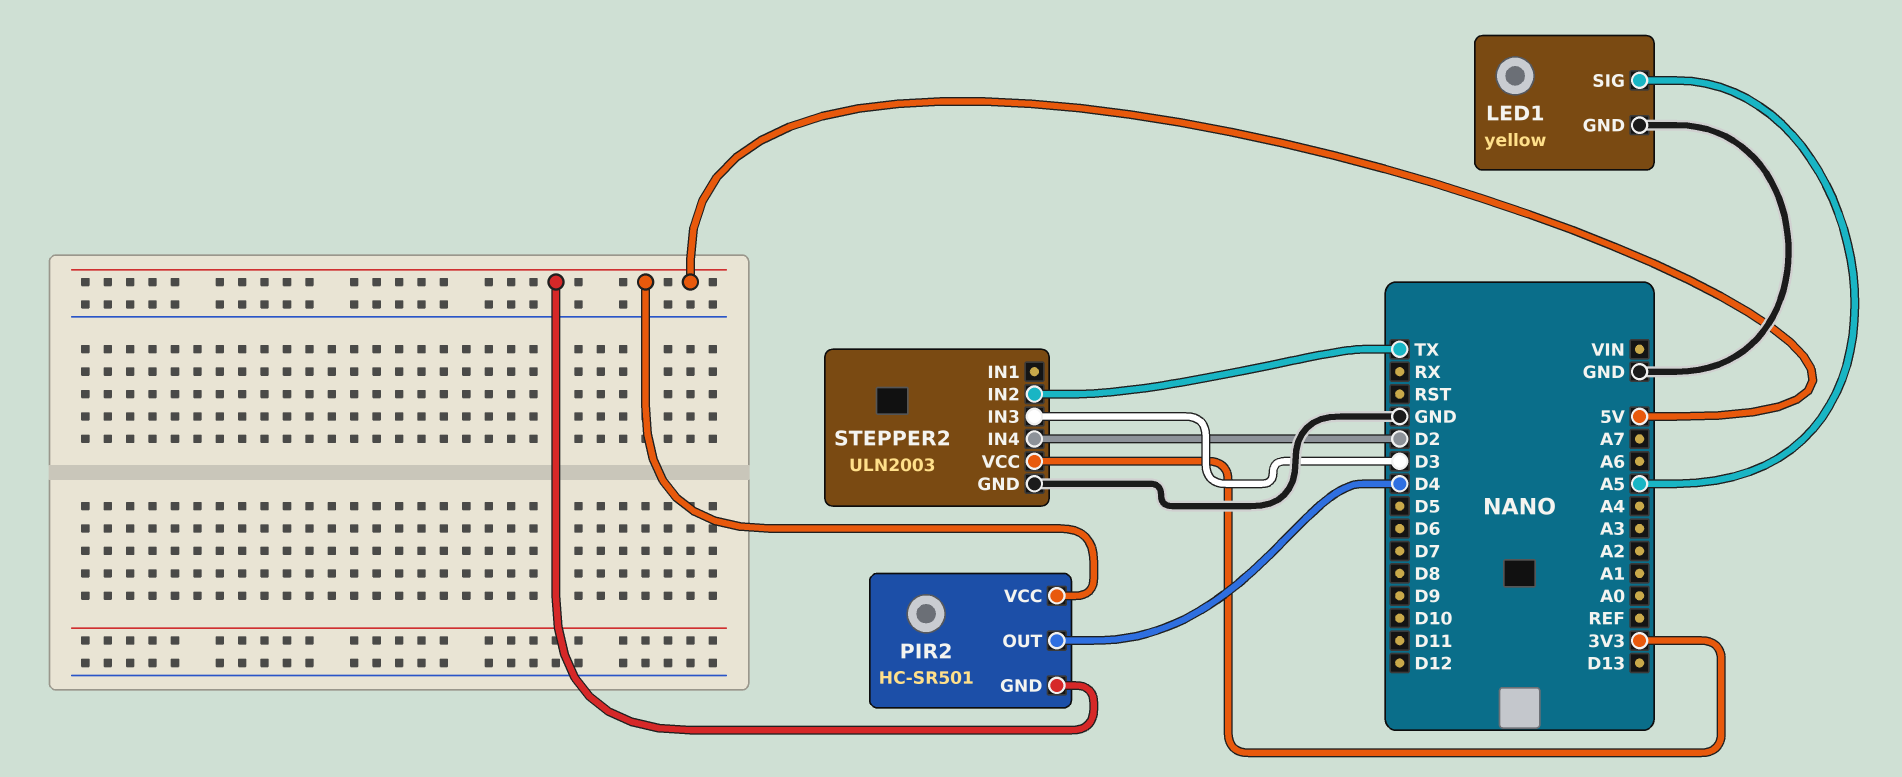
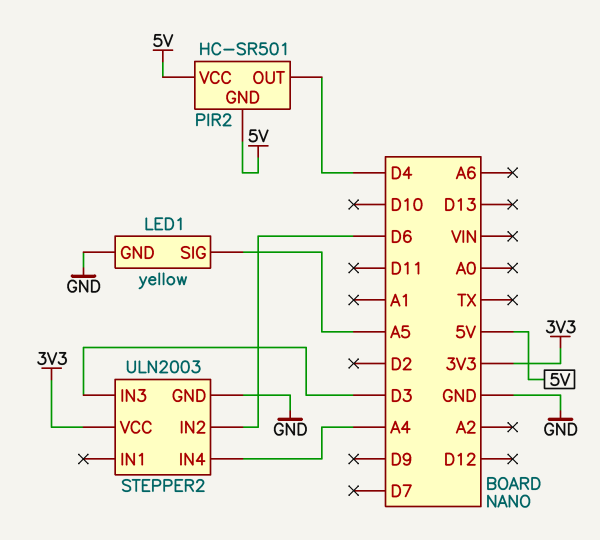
STEPPER2 pin IN2: TX -> D6
STEPPER2 pin IN4: D2 -> A4

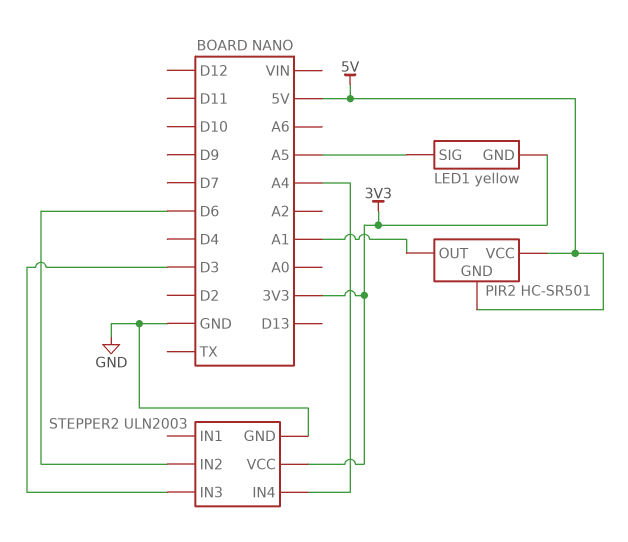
LED1 pin GND: GND -> 3V3
PIR2 pin OUT: D4 -> A1

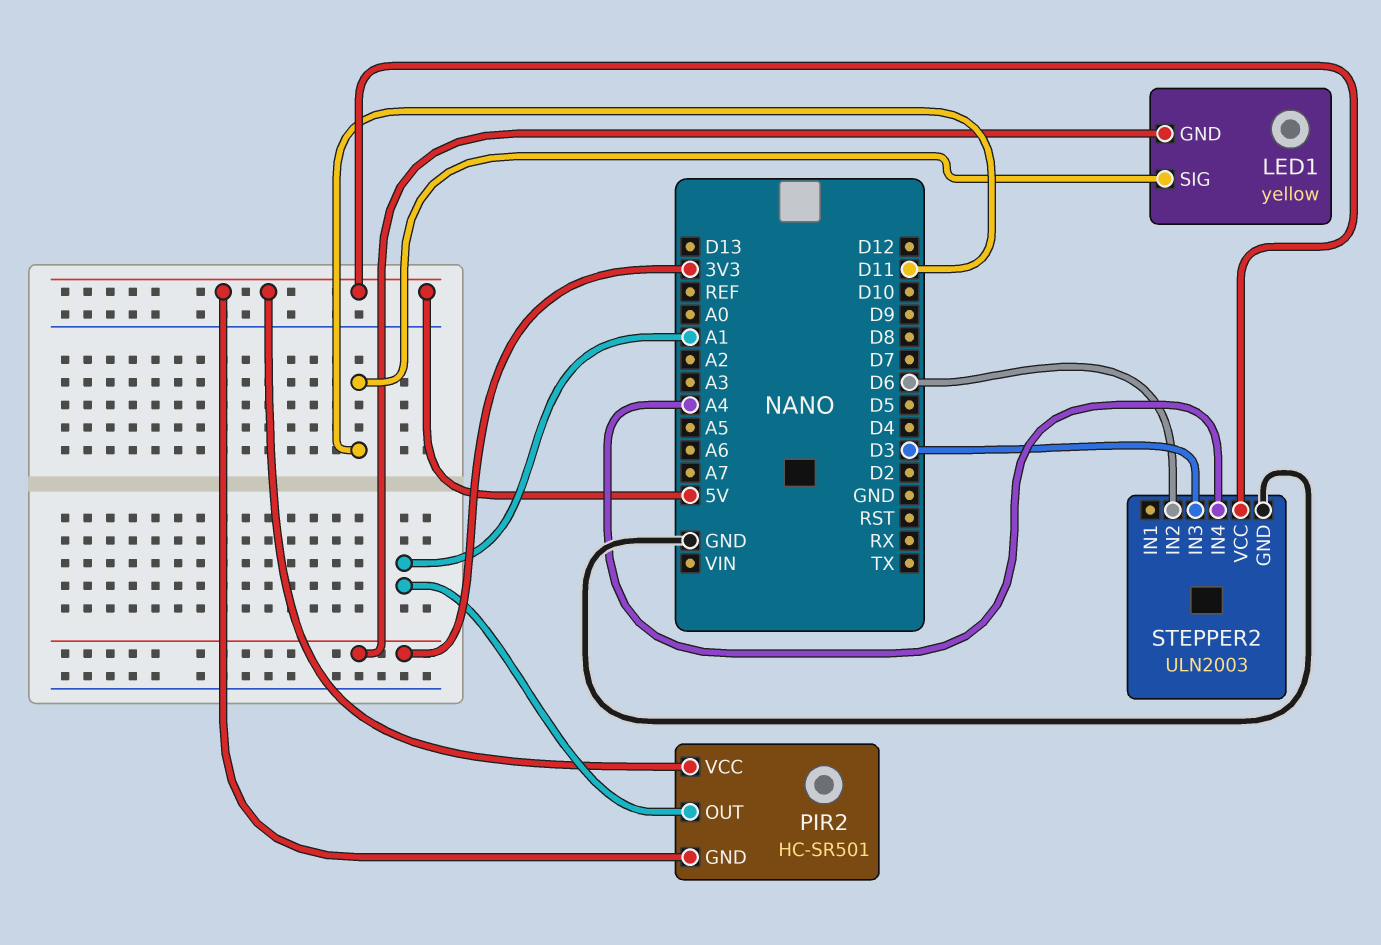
LED1 pin SIG: A5 -> D11
STEPPER2 pin VCC: 3V3 -> 5V

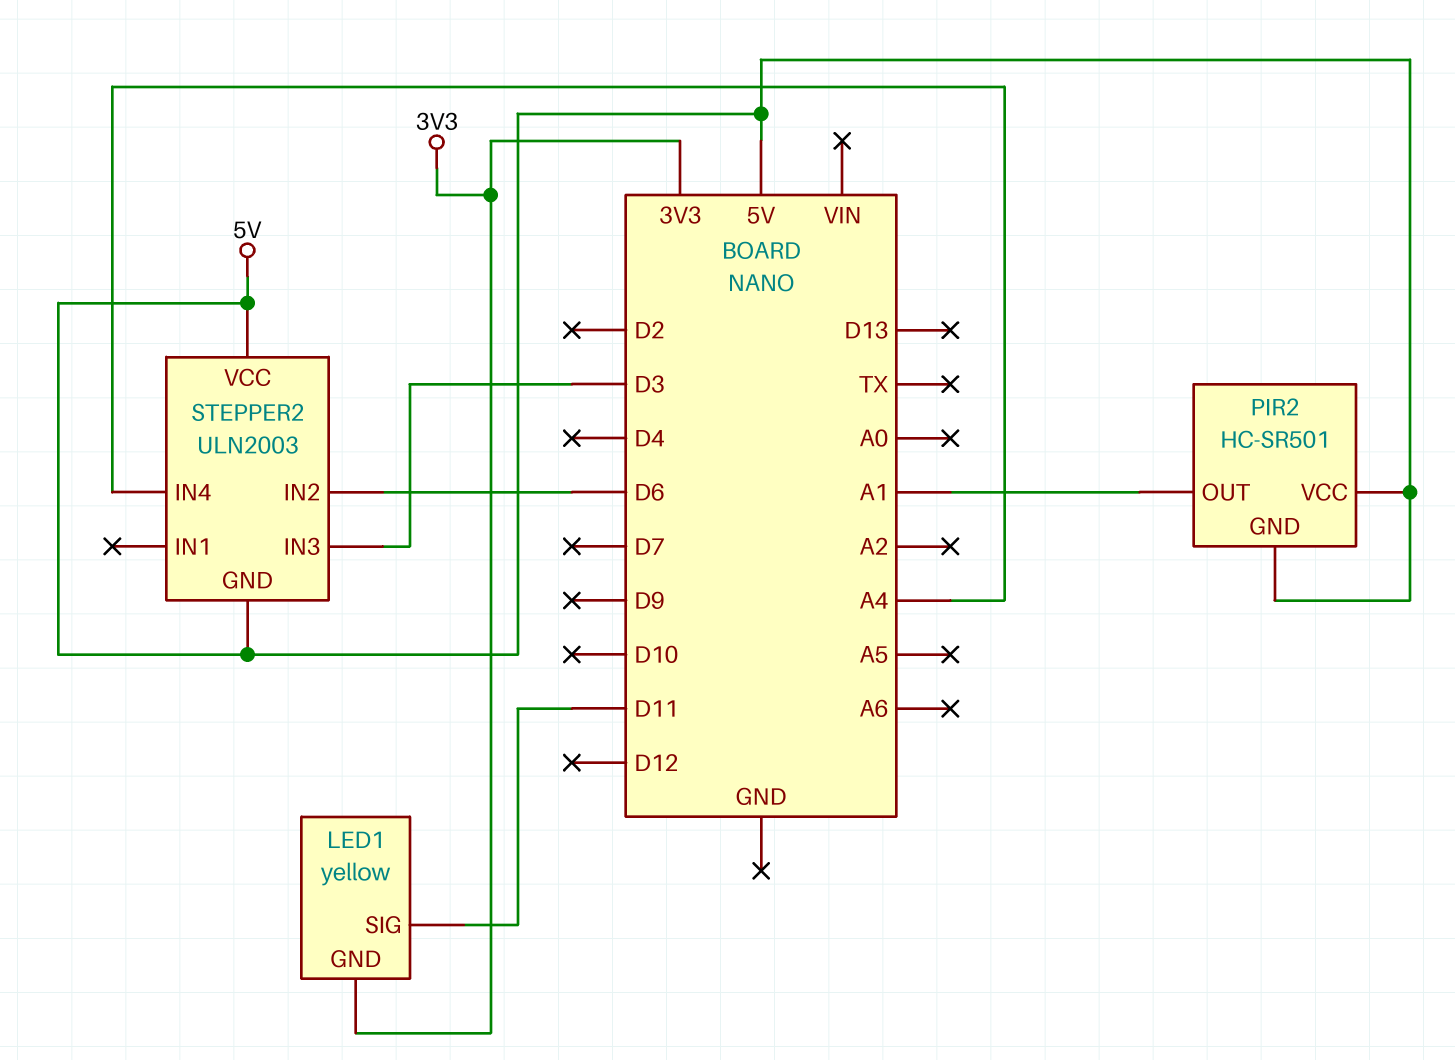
STEPPER2 pin GND: GND -> 5V

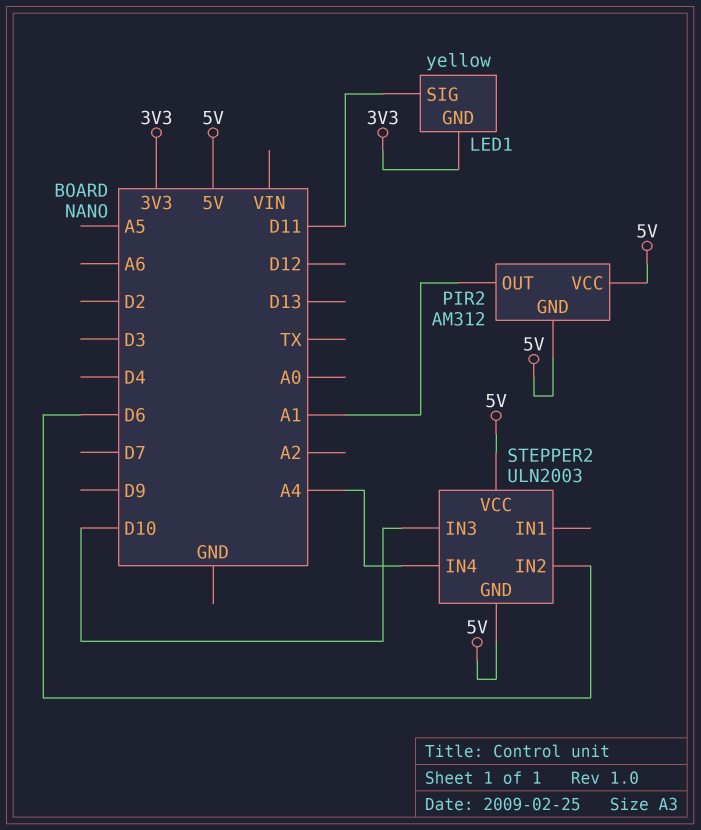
PIR2: HC-SR501 -> AM312
STEPPER2 pin IN3: D3 -> D10

